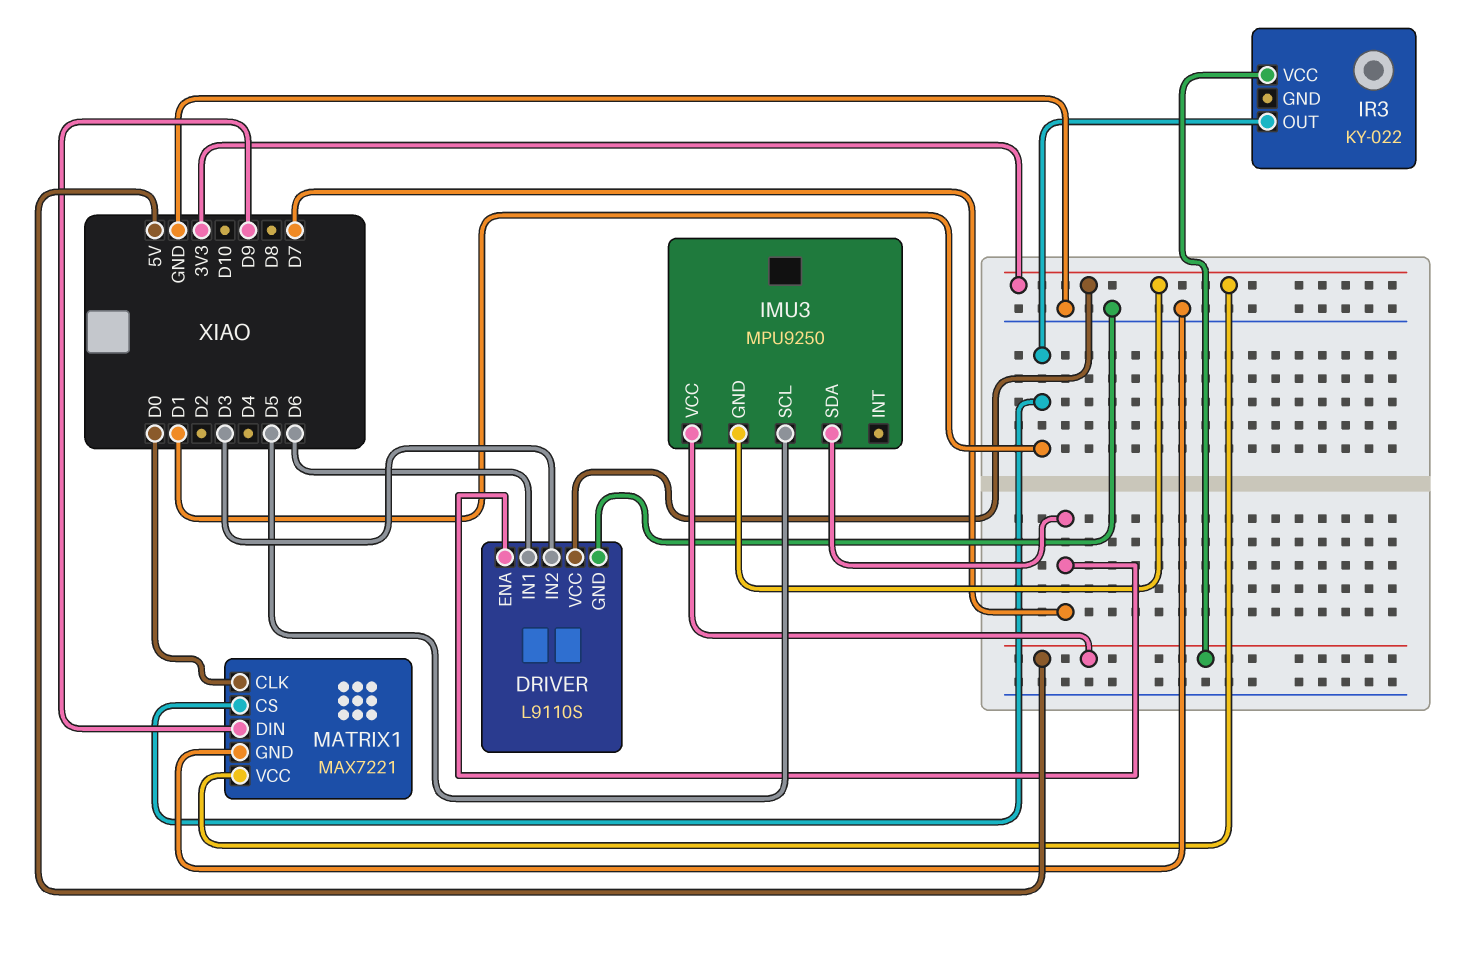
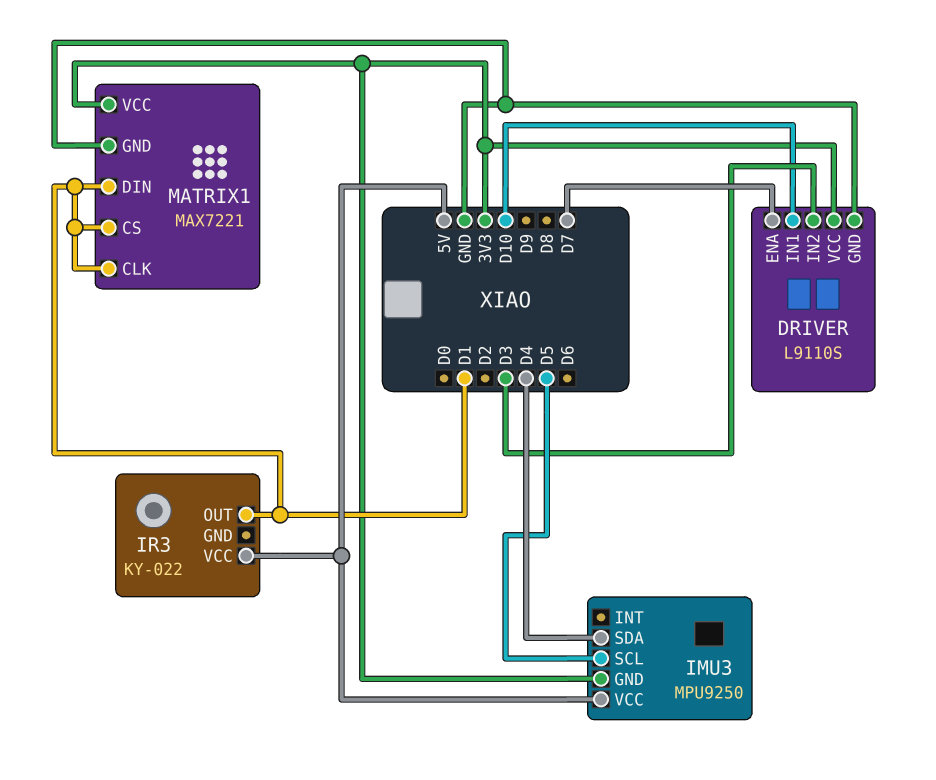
DRIVER pin IN1: D6 -> D10
IMU3 pin SDA: D7 -> D4
MATRIX1 pin CLK: D0 -> D1
MATRIX1 pin DIN: D9 -> D1

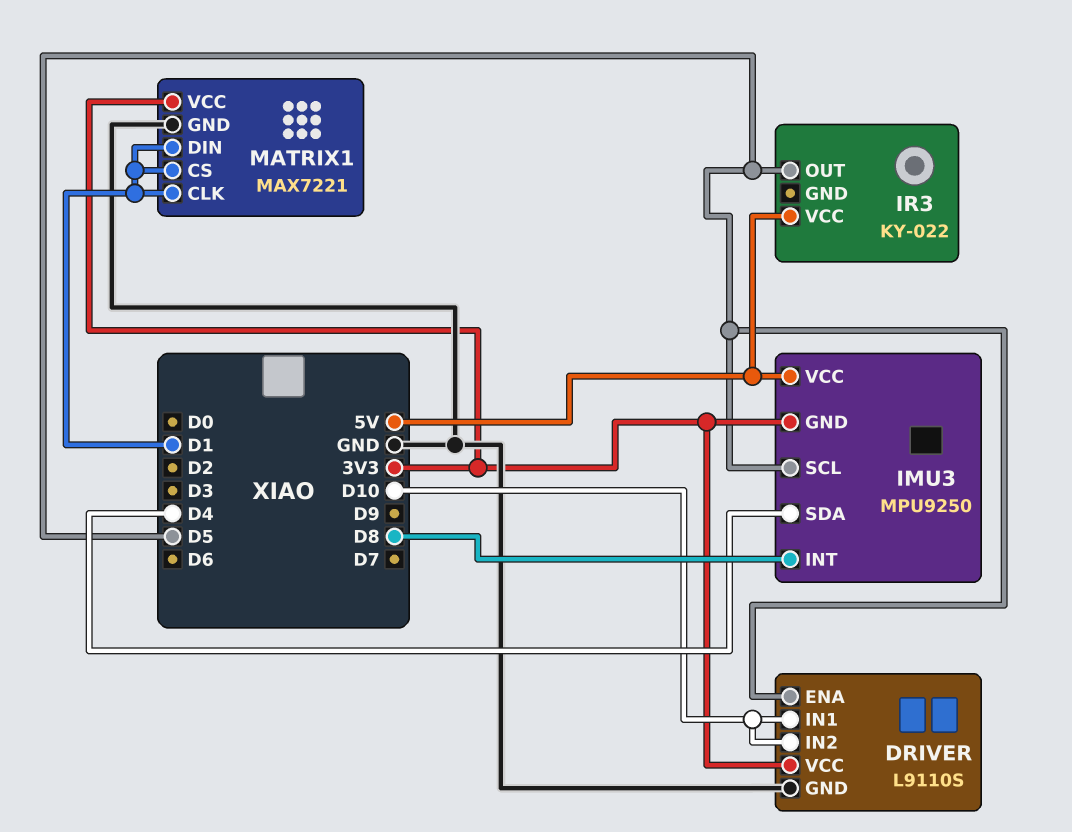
DRIVER pin ENA: D7 -> D5
DRIVER pin IN2: D3 -> D10
IMU3 pin INT: none -> D8
IR3 pin OUT: D1 -> D5

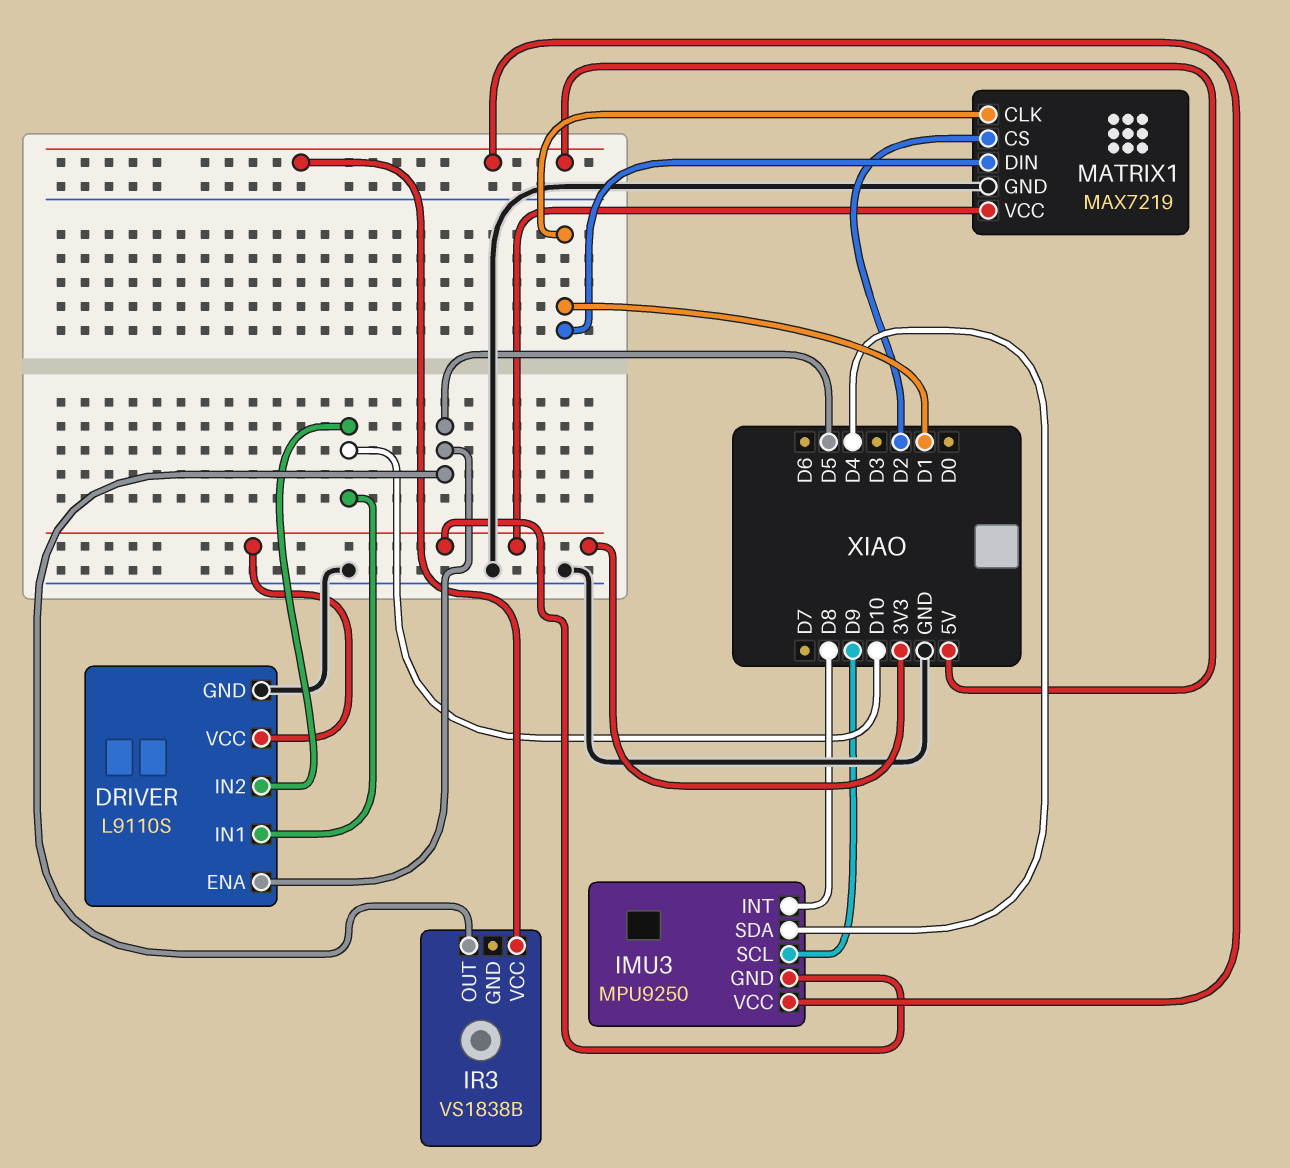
IMU3 pin SCL: D5 -> D9
IR3: KY-022 -> VS1838B
MATRIX1: MAX7221 -> MAX7219
MATRIX1 pin CS: D1 -> D2

